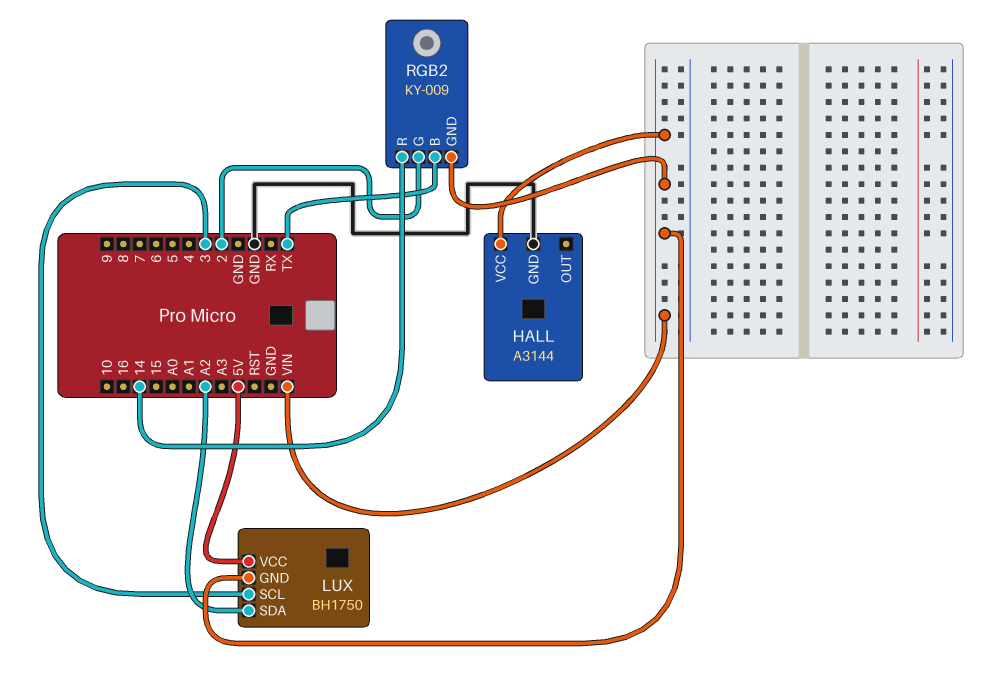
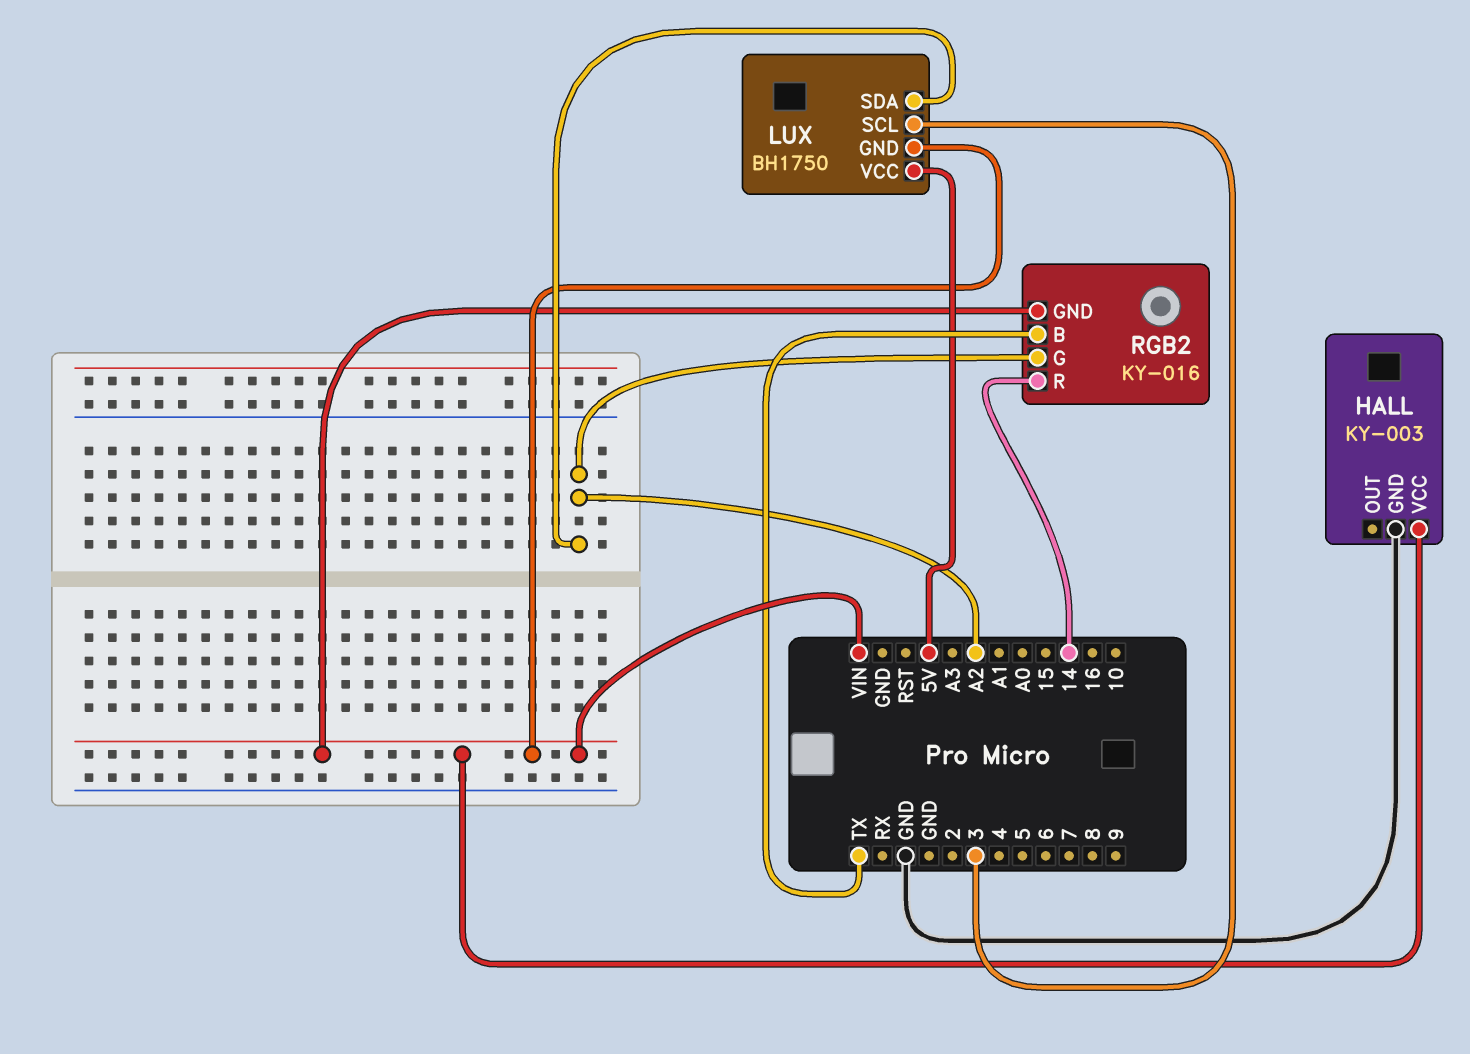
HALL: A3144 -> KY-003
RGB2: KY-009 -> KY-016
RGB2 pin G: 2 -> A2

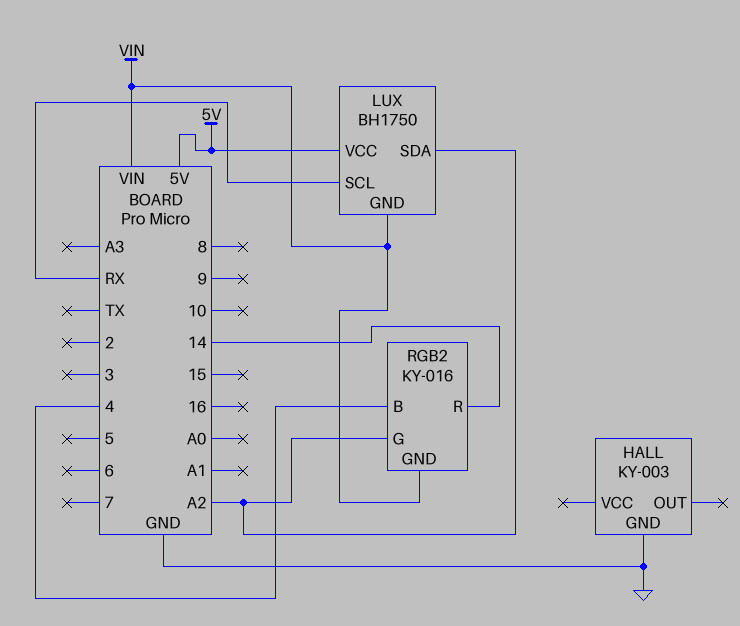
HALL pin VCC: VIN -> none
LUX pin SCL: 3 -> RX
RGB2 pin B: TX -> 4

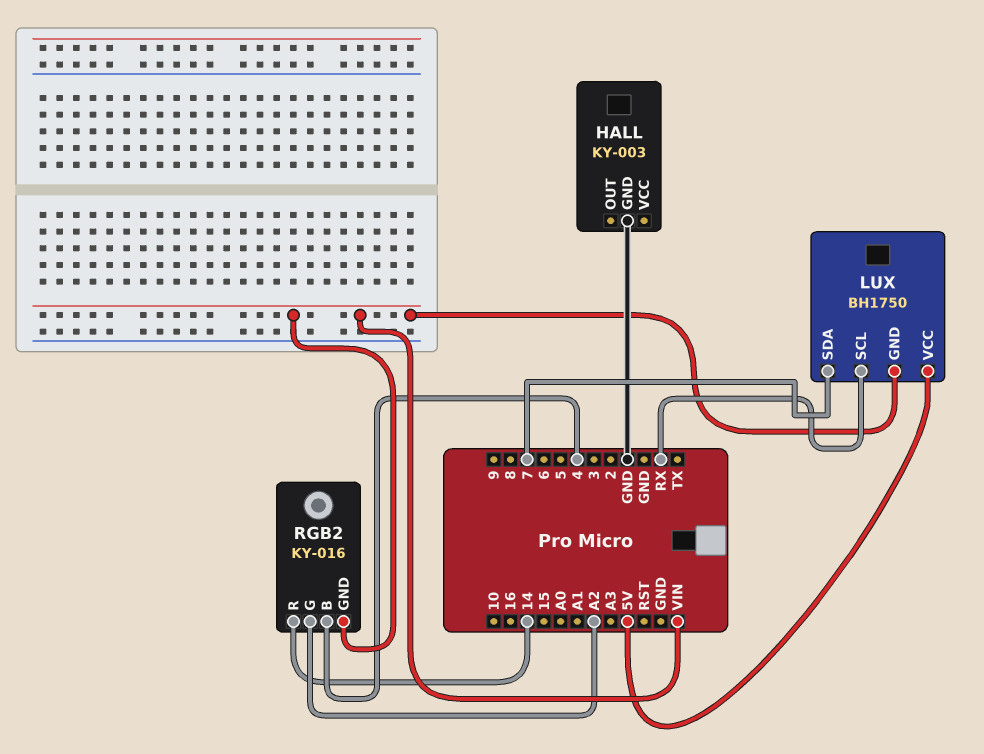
LUX pin SDA: A2 -> 7

